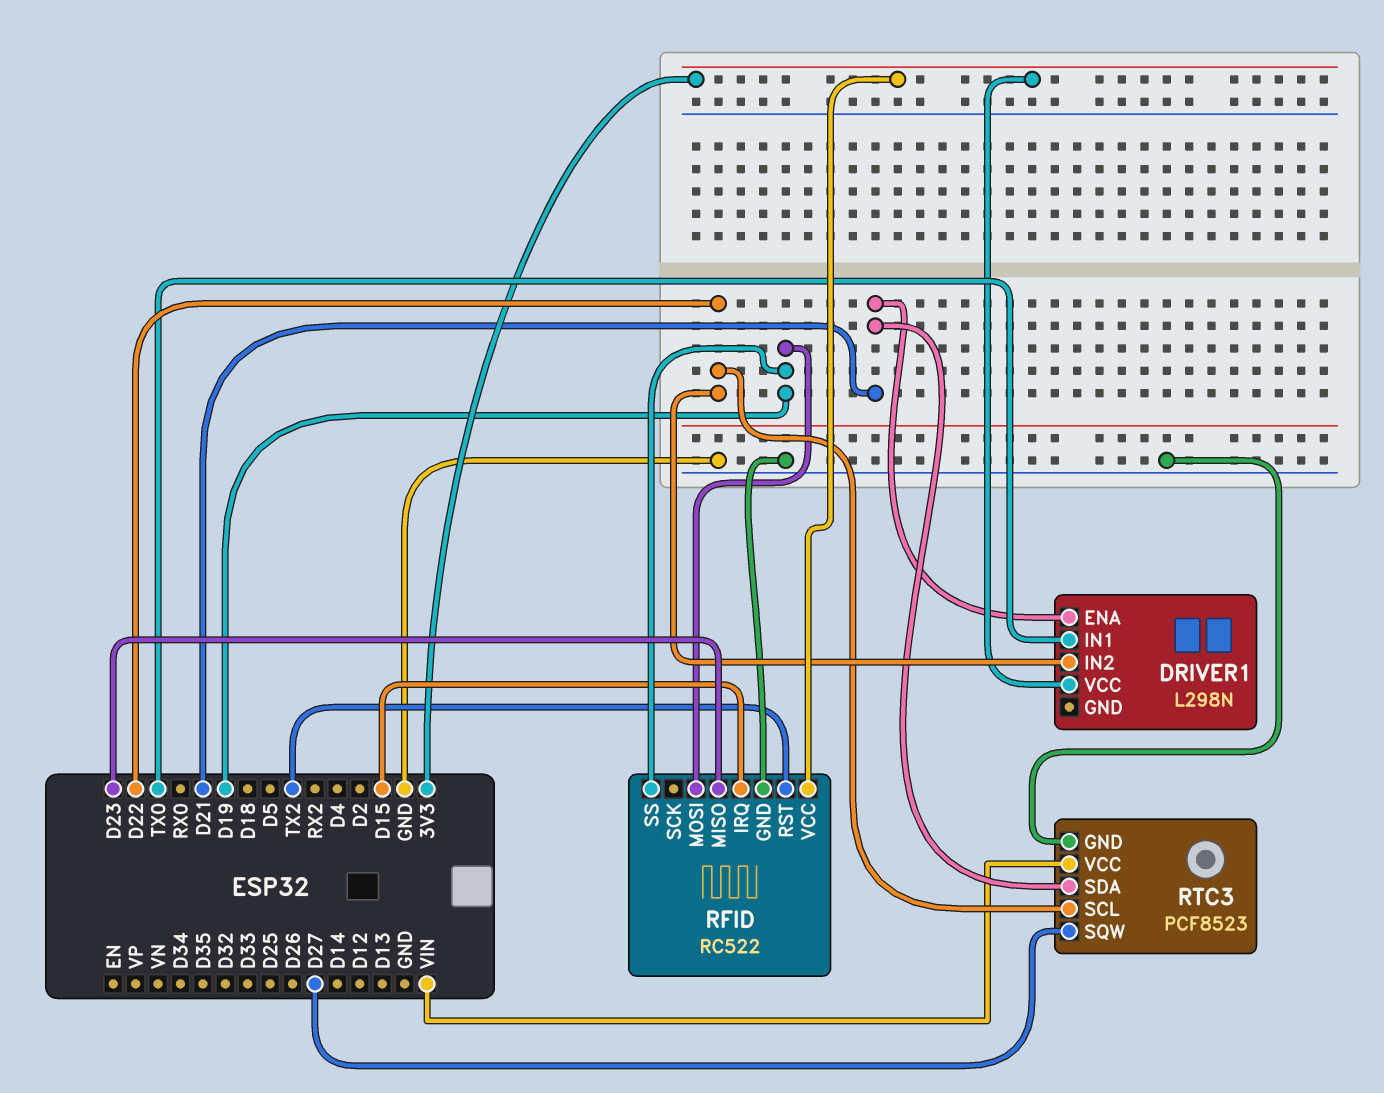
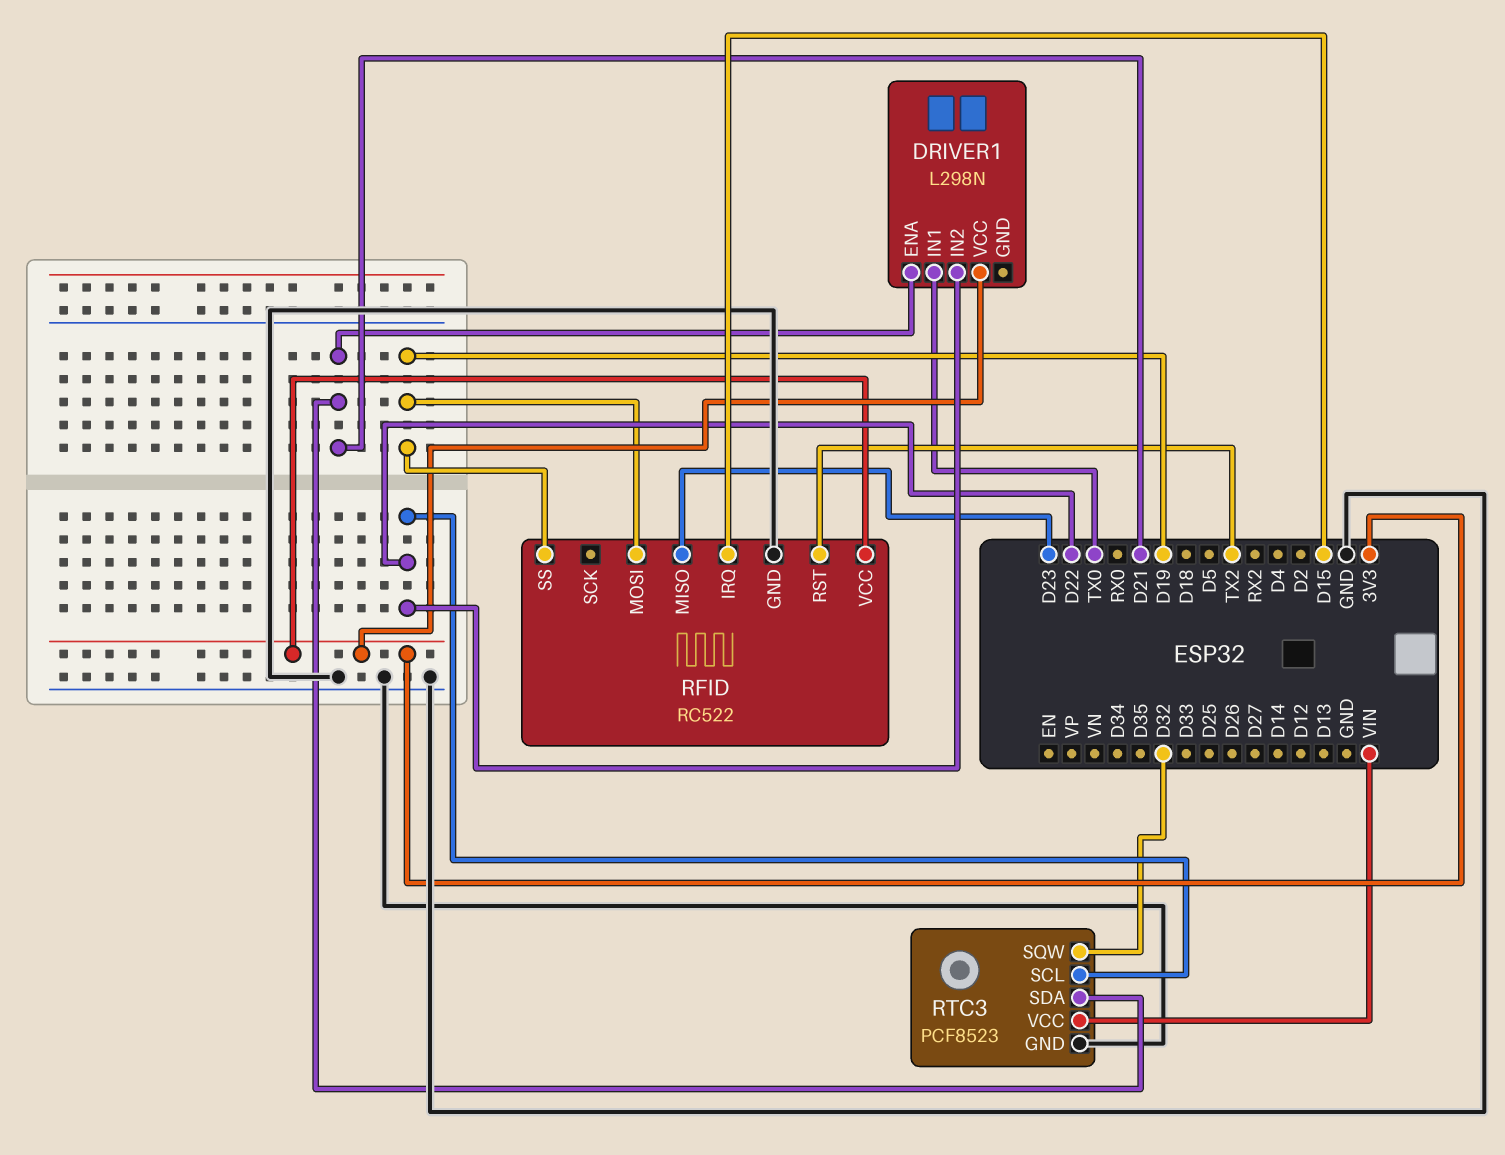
RTC3 pin SQW: D27 -> D32

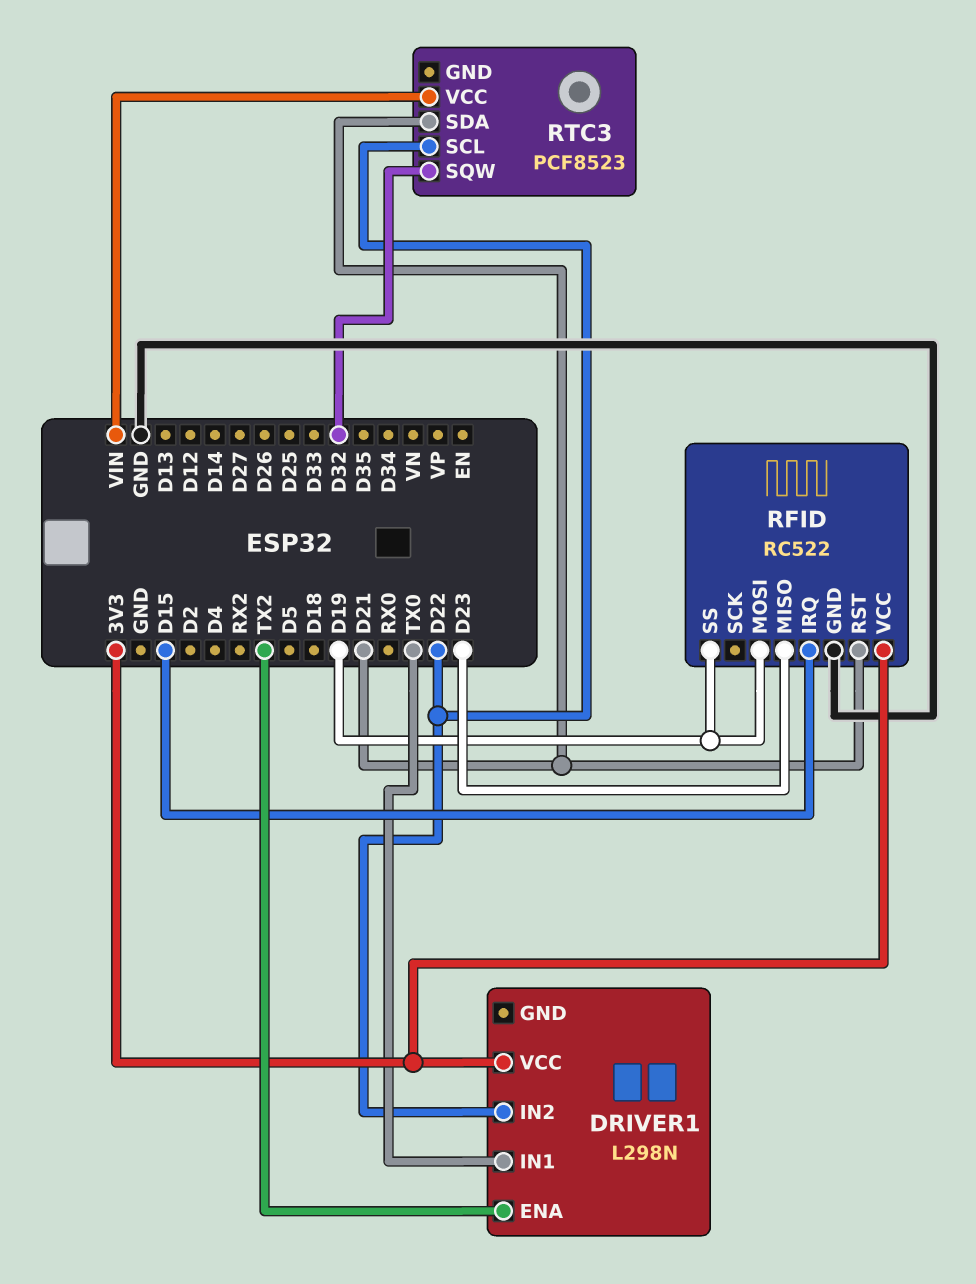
DRIVER1 pin ENA: D21 -> TX2
RFID pin RST: TX2 -> D21
RTC3 pin GND: GND -> none

